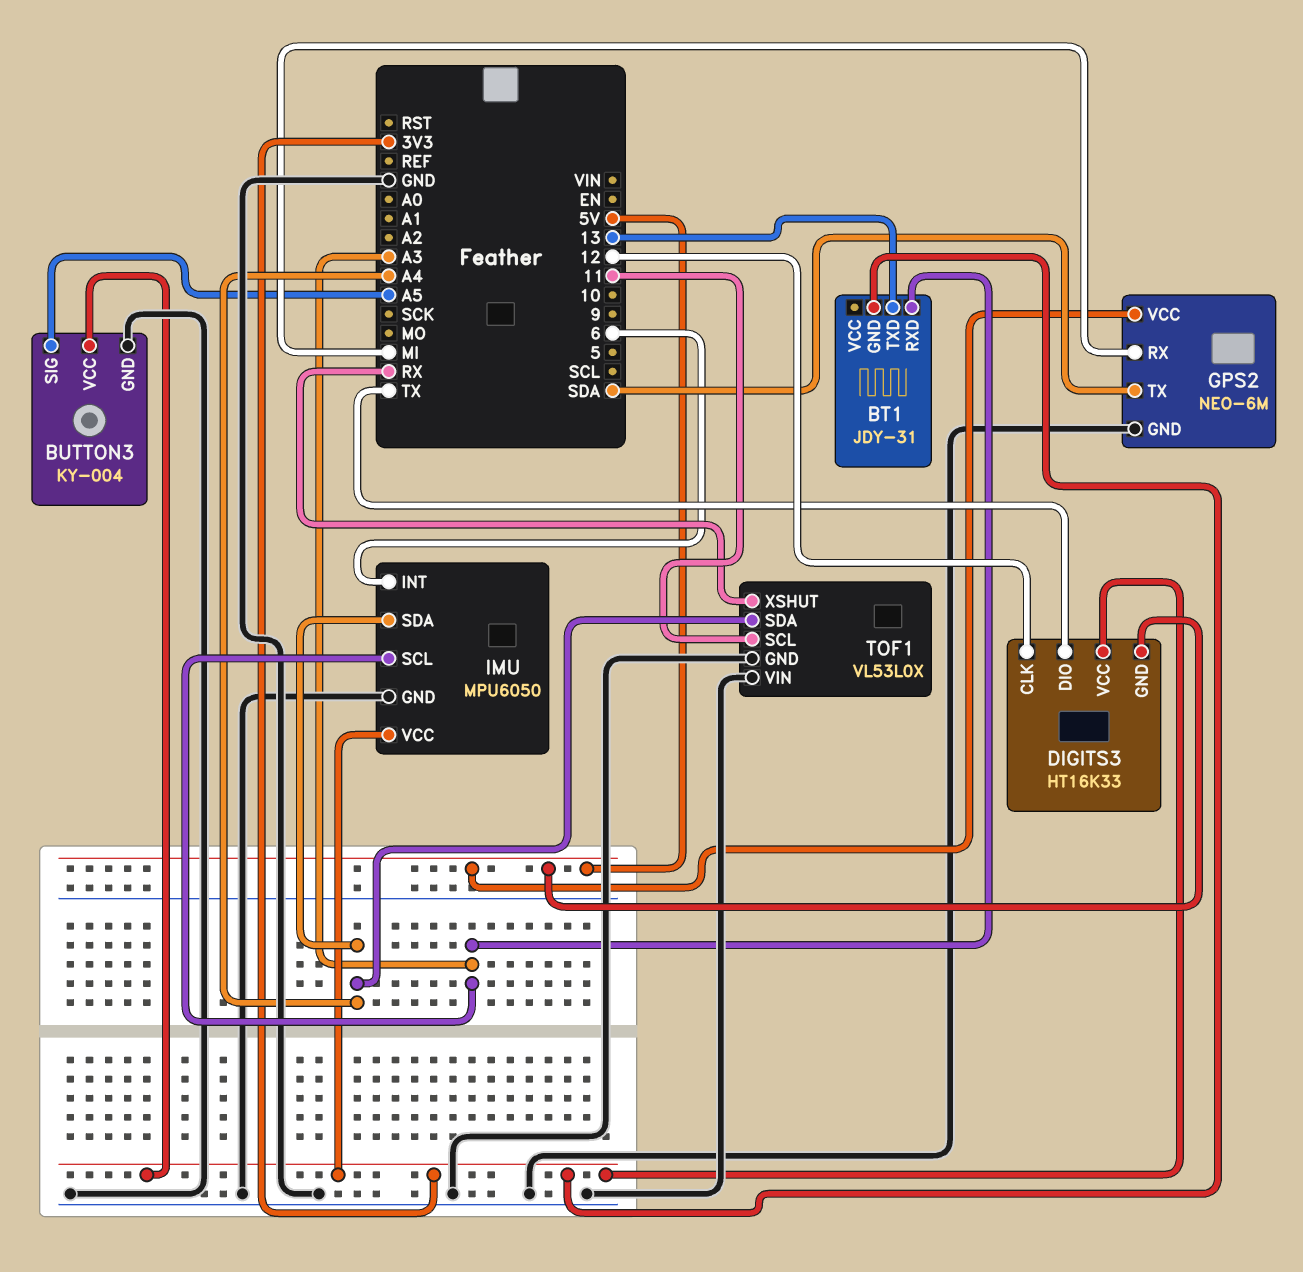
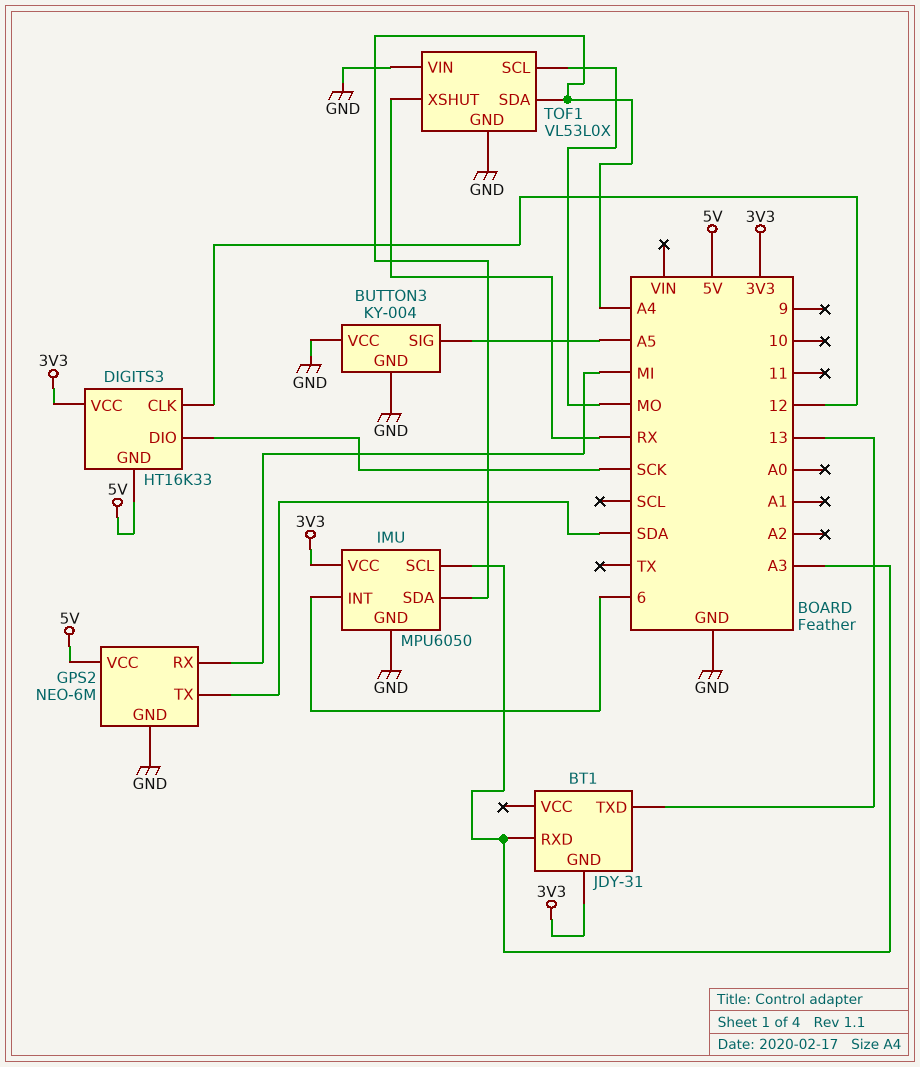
BUTTON3 pin VCC: 3V3 -> GND
DIGITS3 pin DIO: TX -> SCK
TOF1 pin SCL: 11 -> MO

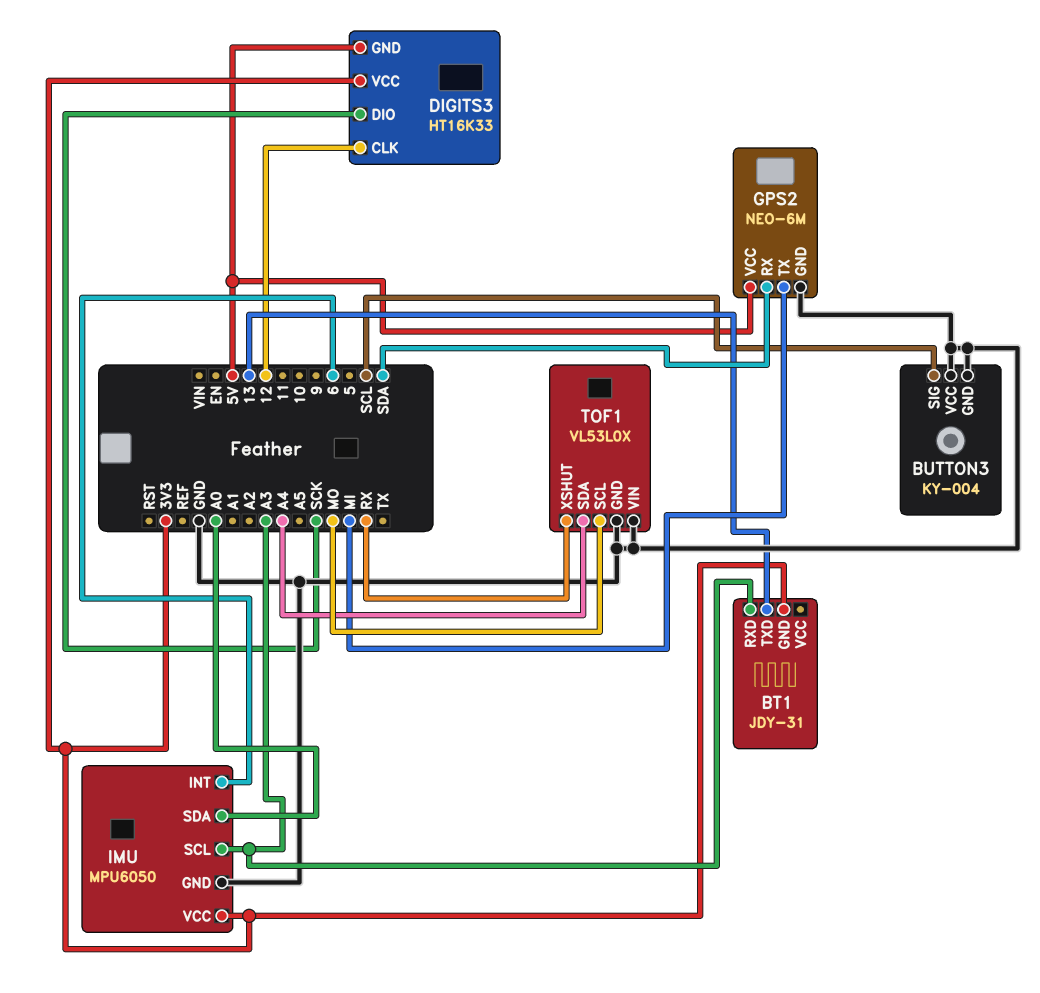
BUTTON3 pin SIG: A5 -> SCL
GPS2 pin RX: MI -> SDA
GPS2 pin TX: SDA -> MI
IMU pin SDA: A4 -> A0

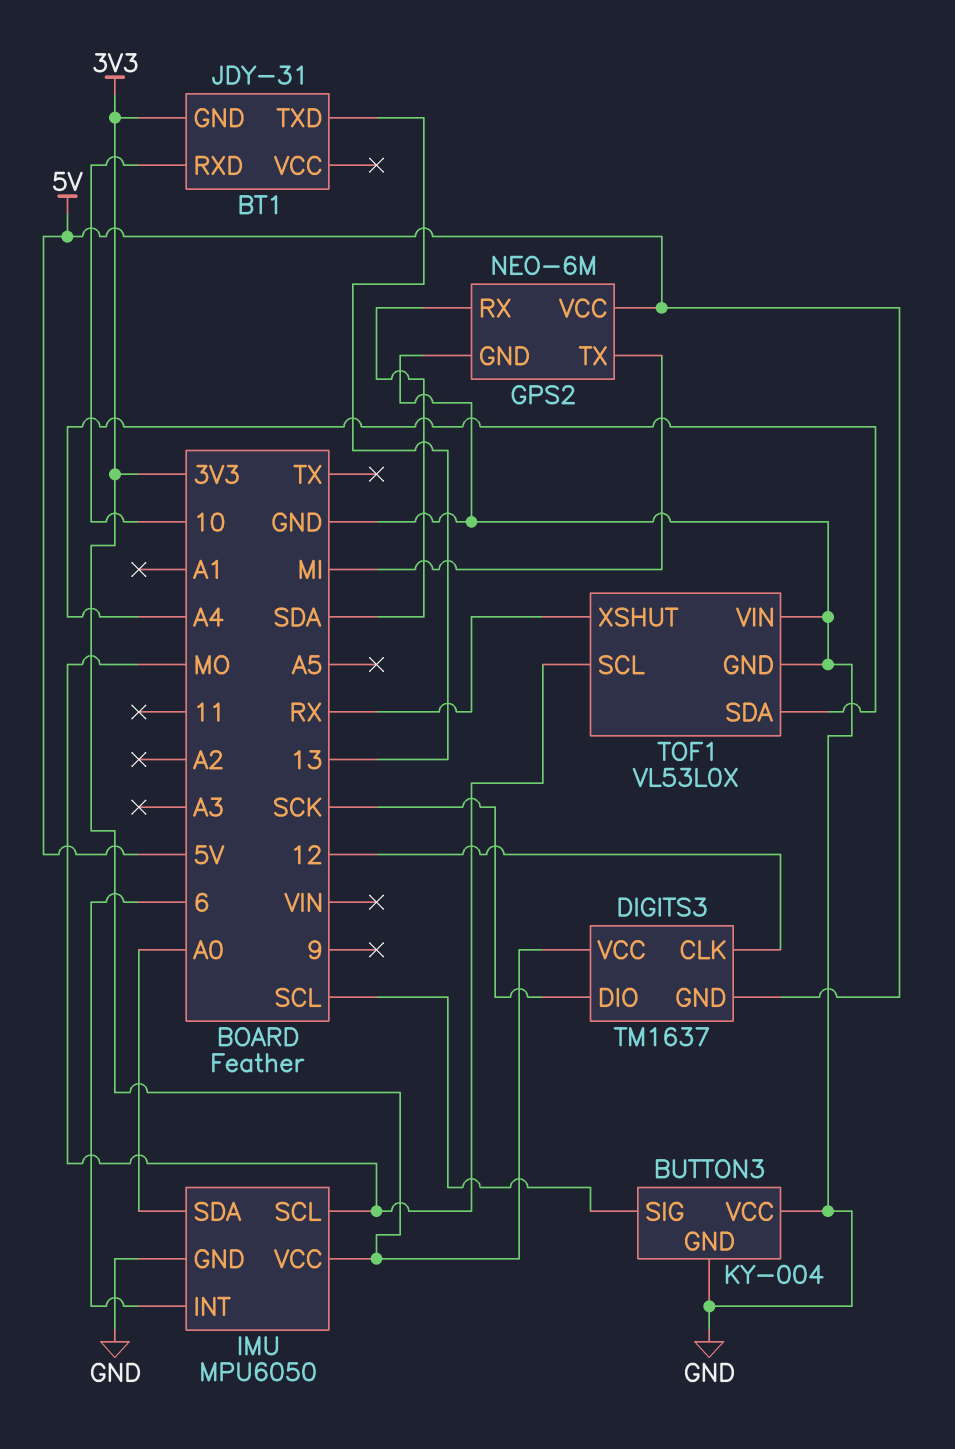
BT1 pin RXD: A3 -> 10
DIGITS3: HT16K33 -> TM1637
IMU pin SCL: A3 -> MO

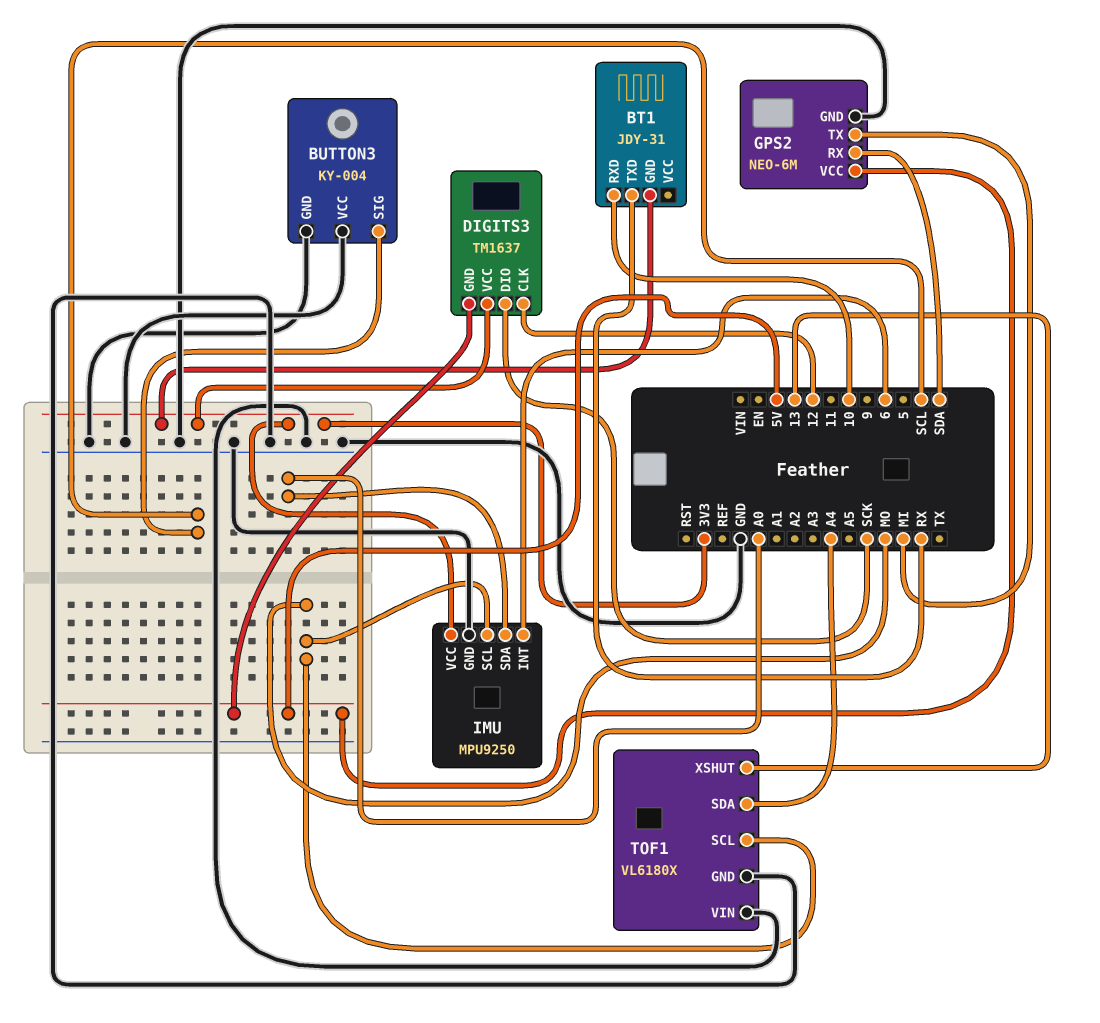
BT1 pin TXD: 13 -> RX
IMU: MPU6050 -> MPU9250
TOF1: VL53L0X -> VL6180X
TOF1 pin XSHUT: RX -> 13

